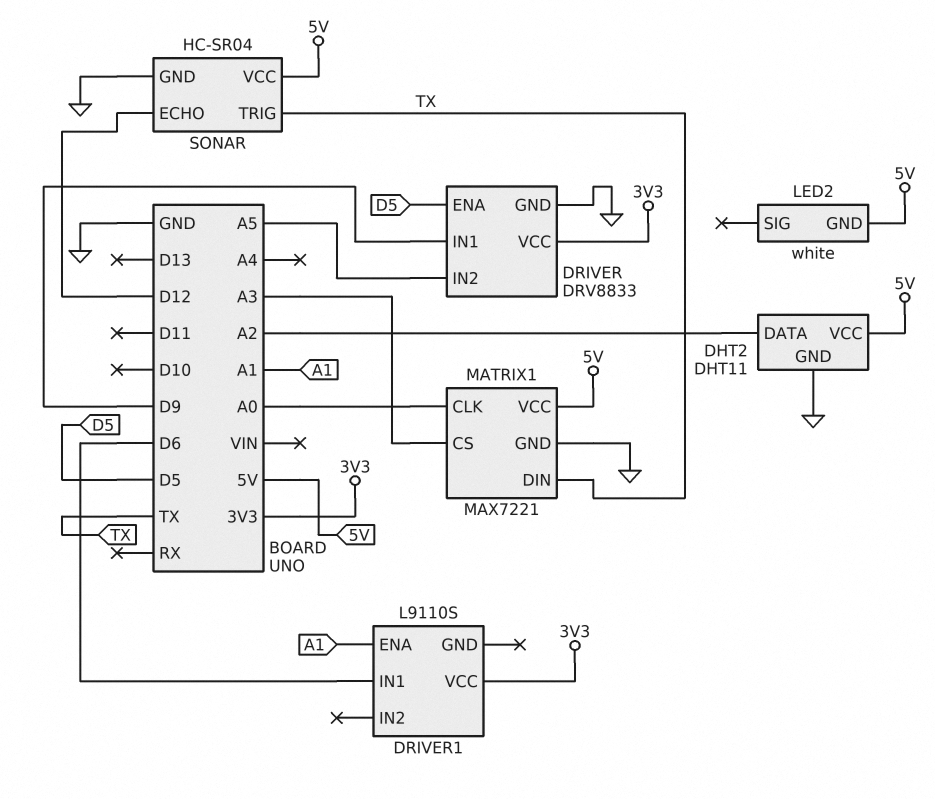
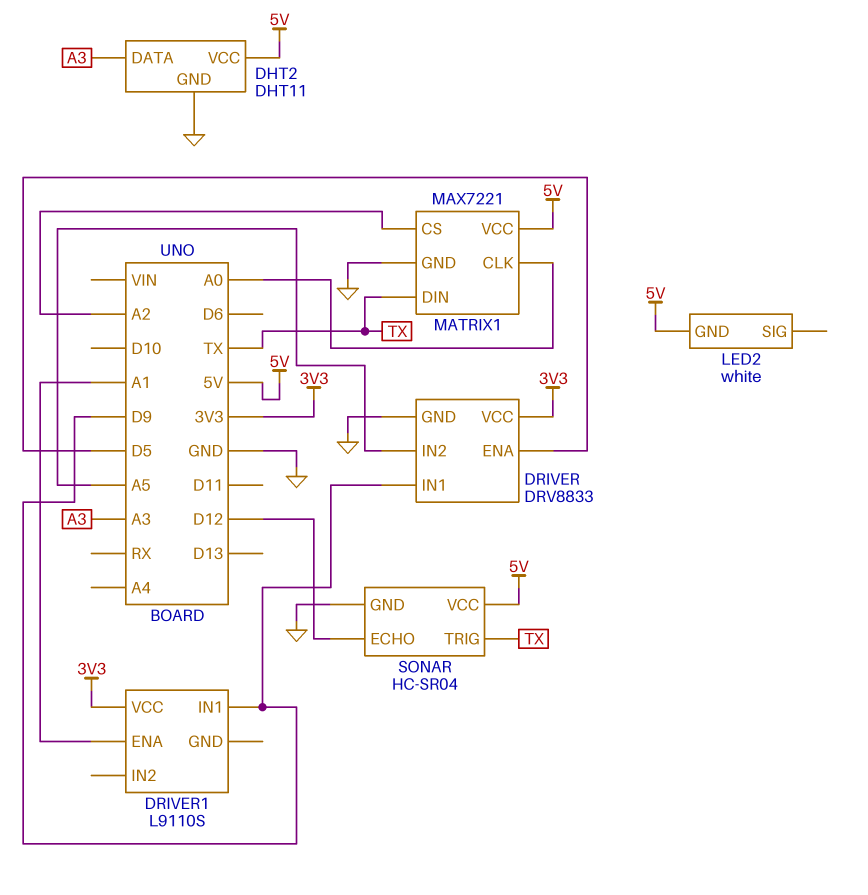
DHT2 pin DATA: A2 -> A3
DRIVER1 pin IN1: D6 -> D9
MATRIX1 pin CS: A3 -> A2

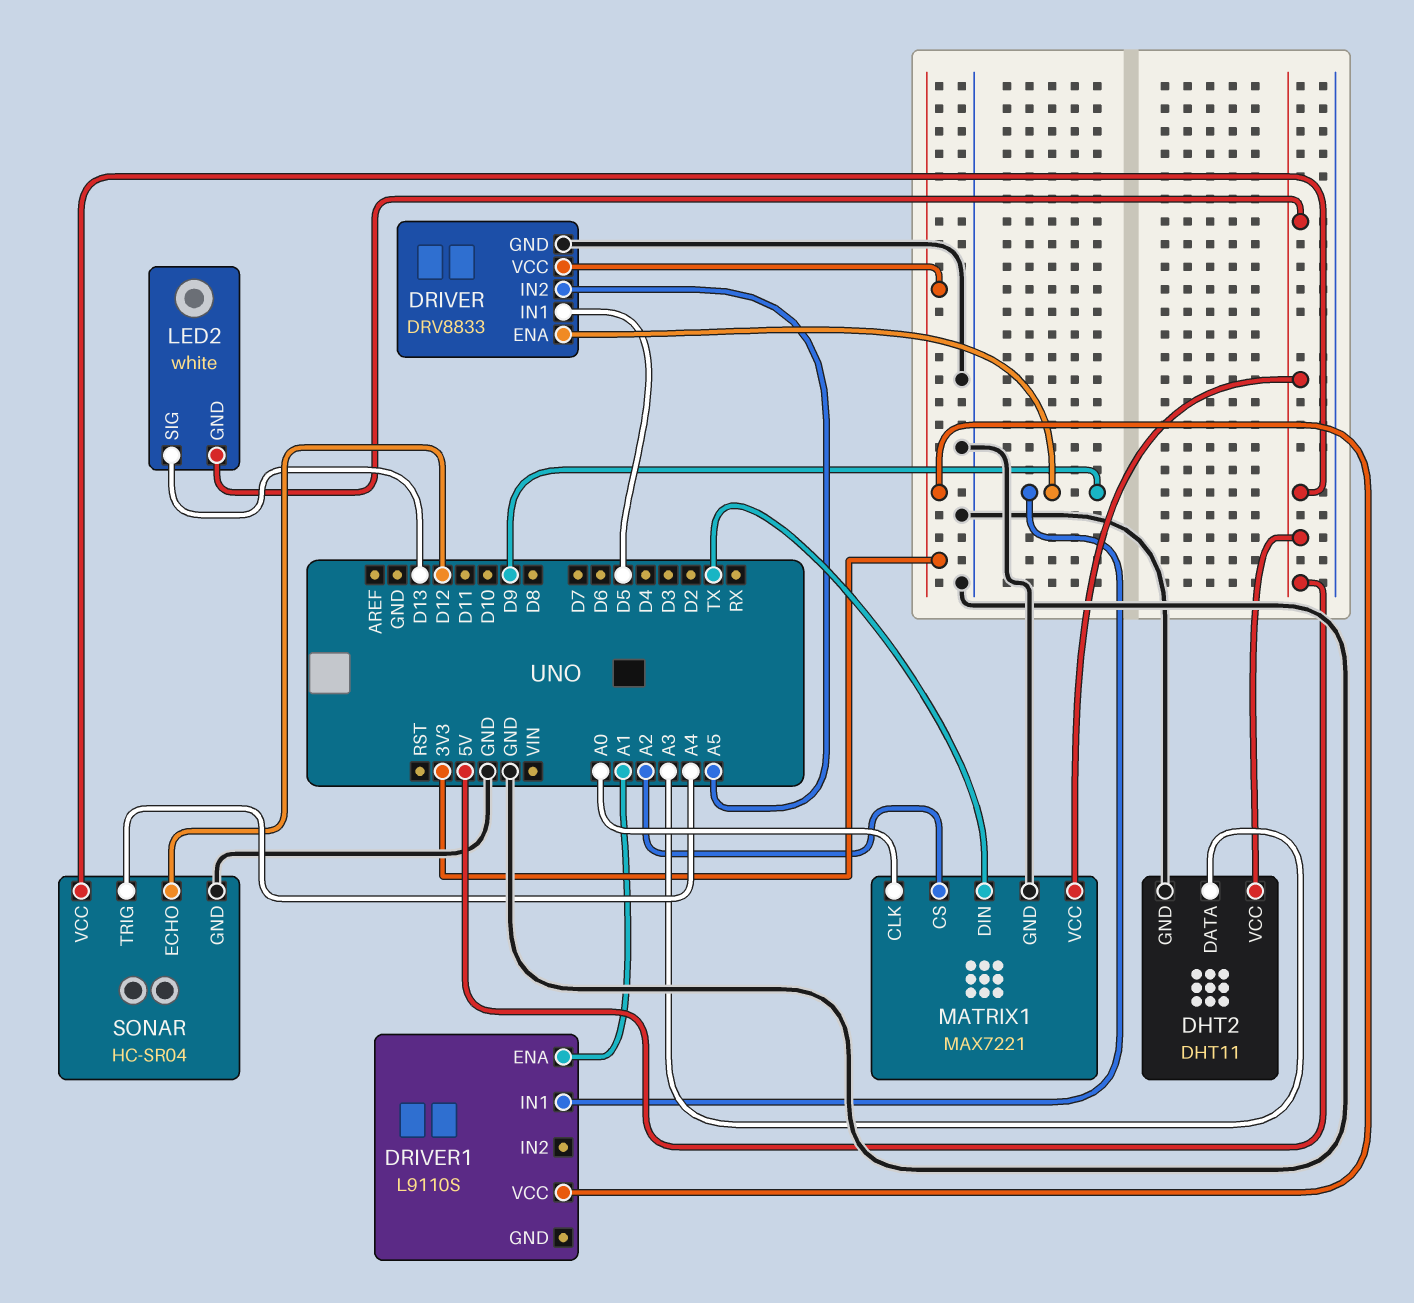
DRIVER pin ENA: D5 -> D9
DRIVER pin IN1: D9 -> D5
LED2 pin SIG: none -> D13
SONAR pin TRIG: TX -> A4

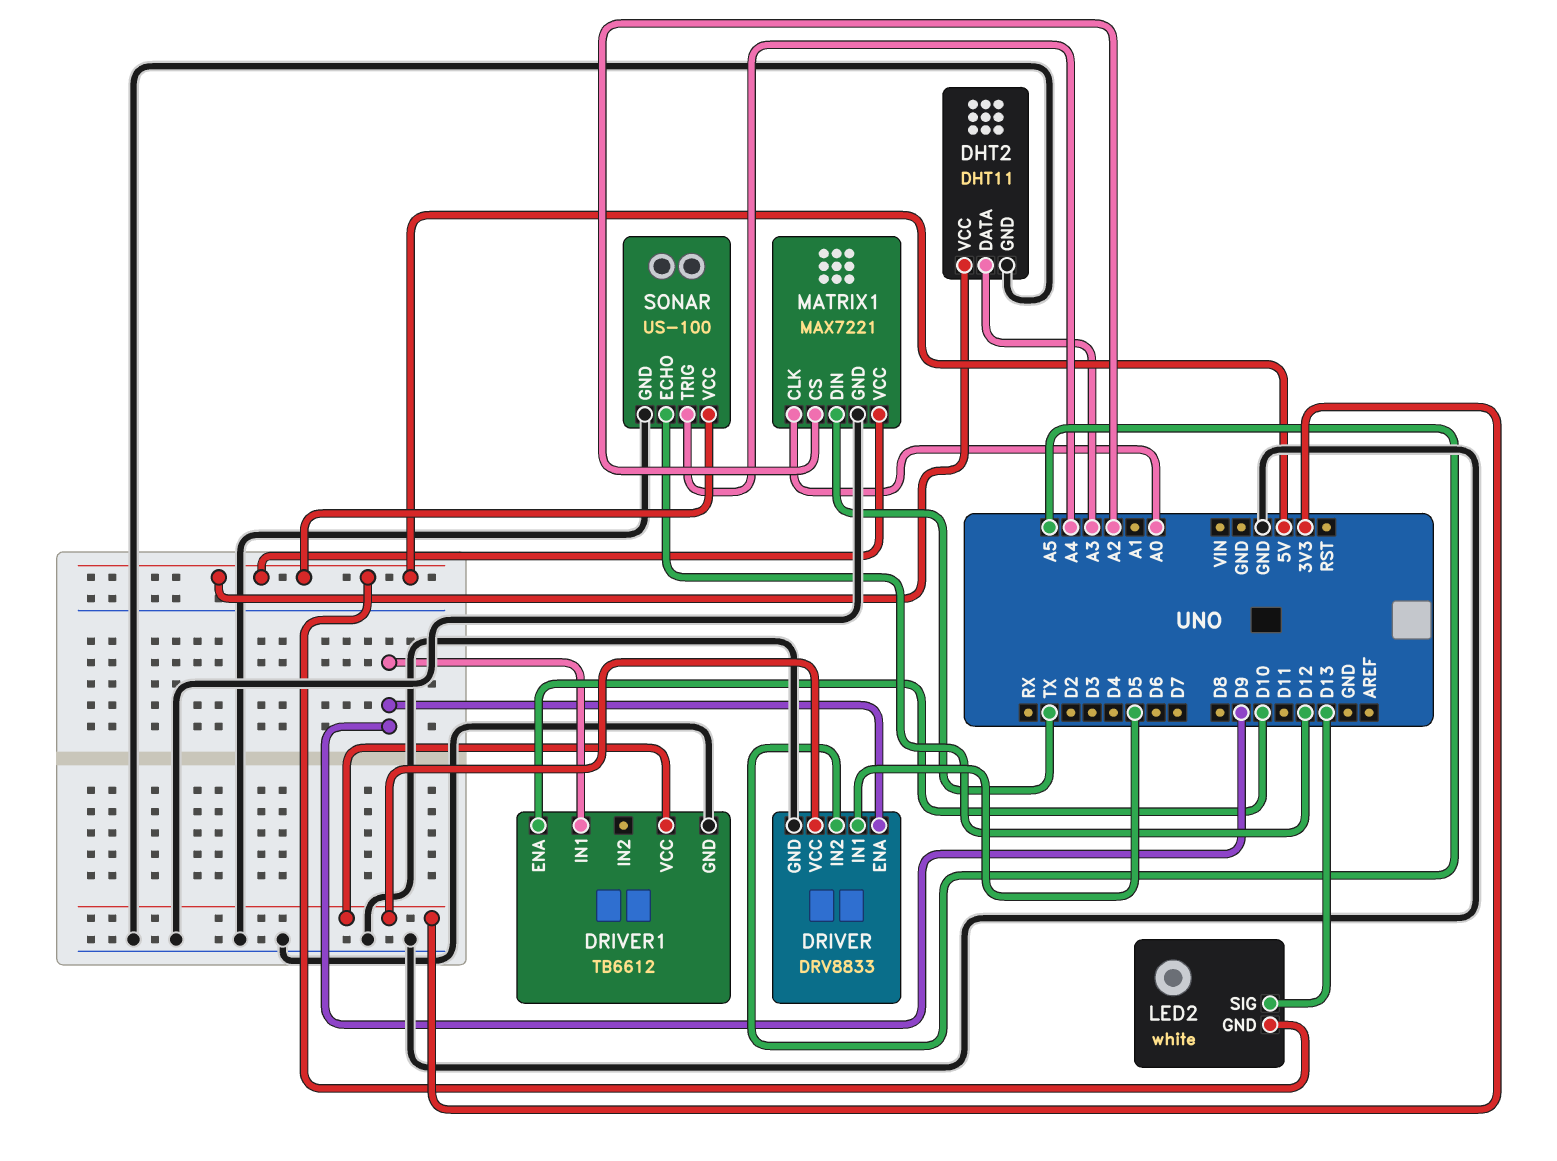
DRIVER1: L9110S -> TB6612
DRIVER1 pin ENA: A1 -> D10
DRIVER1 pin GND: none -> GND
SONAR: HC-SR04 -> US-100

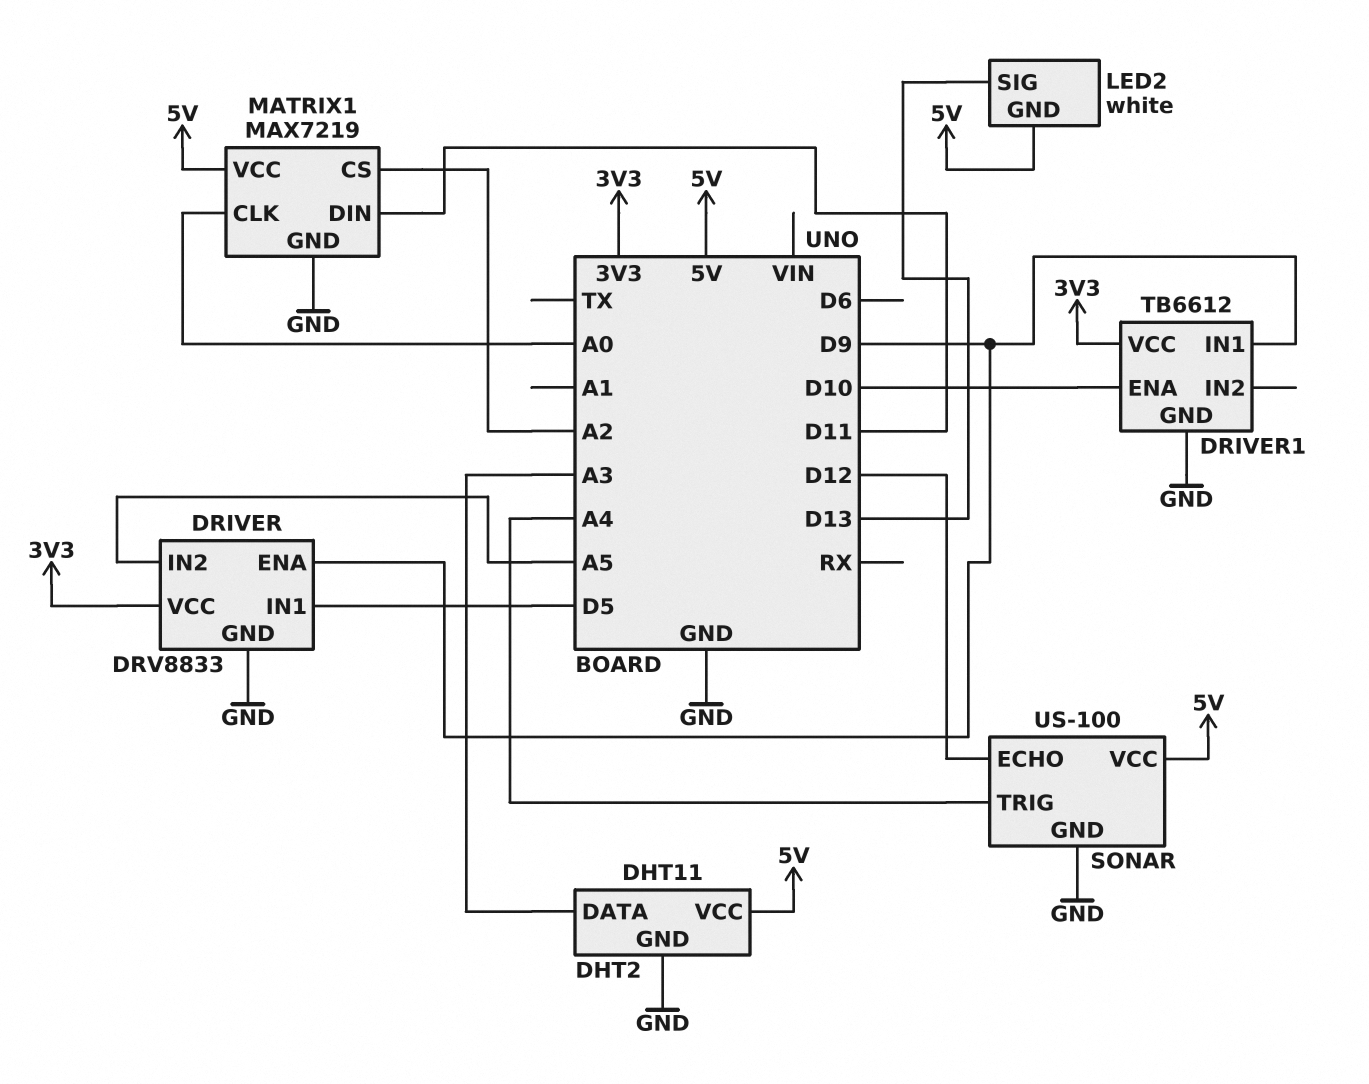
MATRIX1: MAX7221 -> MAX7219
MATRIX1 pin DIN: TX -> D11

